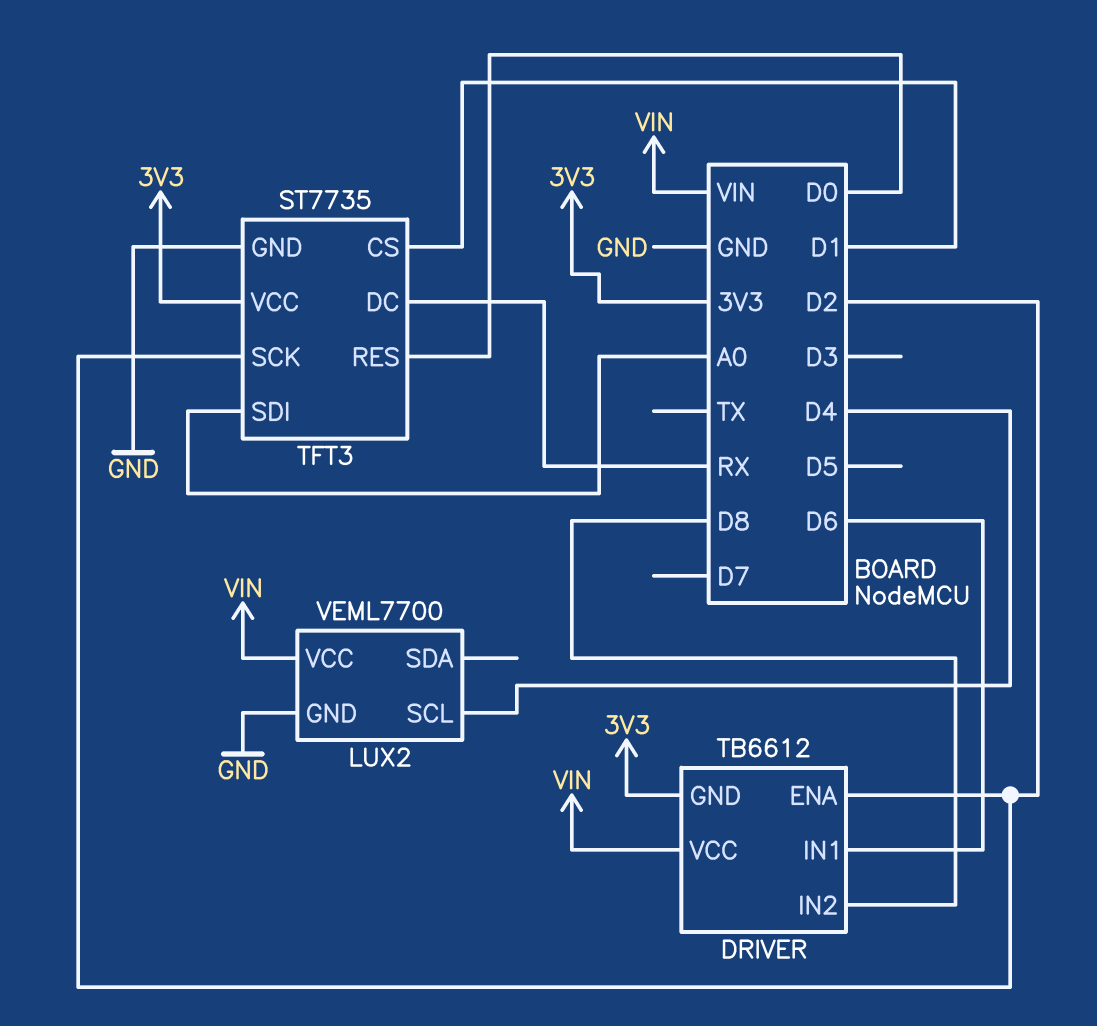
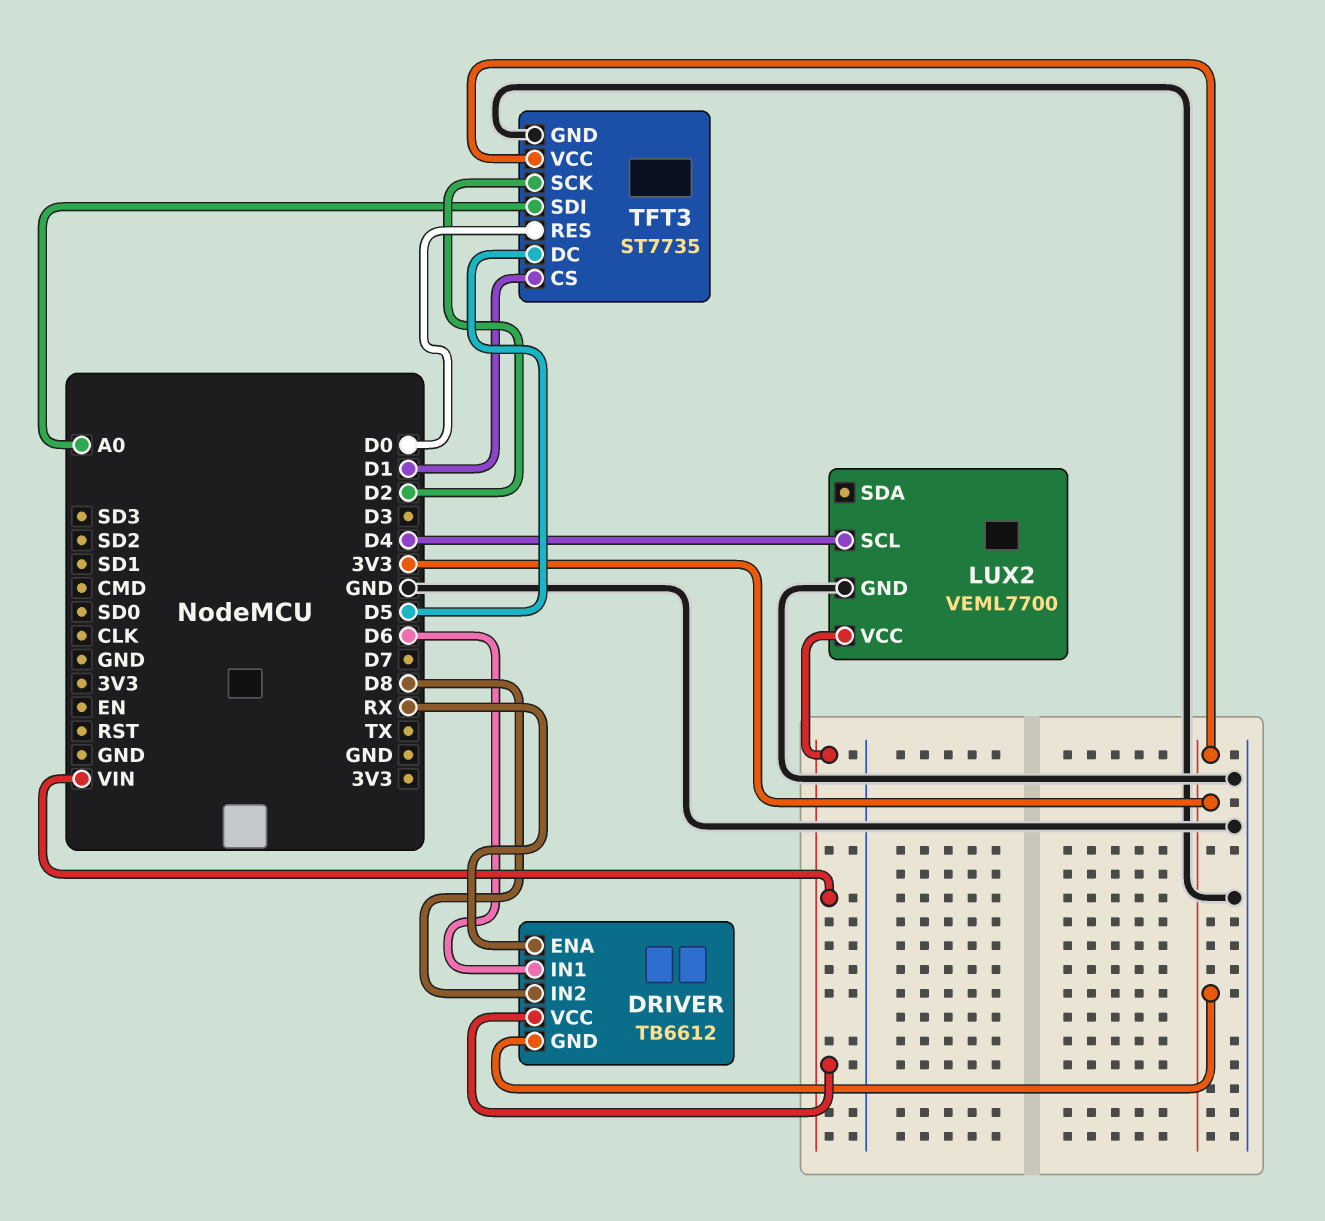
DRIVER pin ENA: D2 -> RX
TFT3 pin DC: RX -> D5

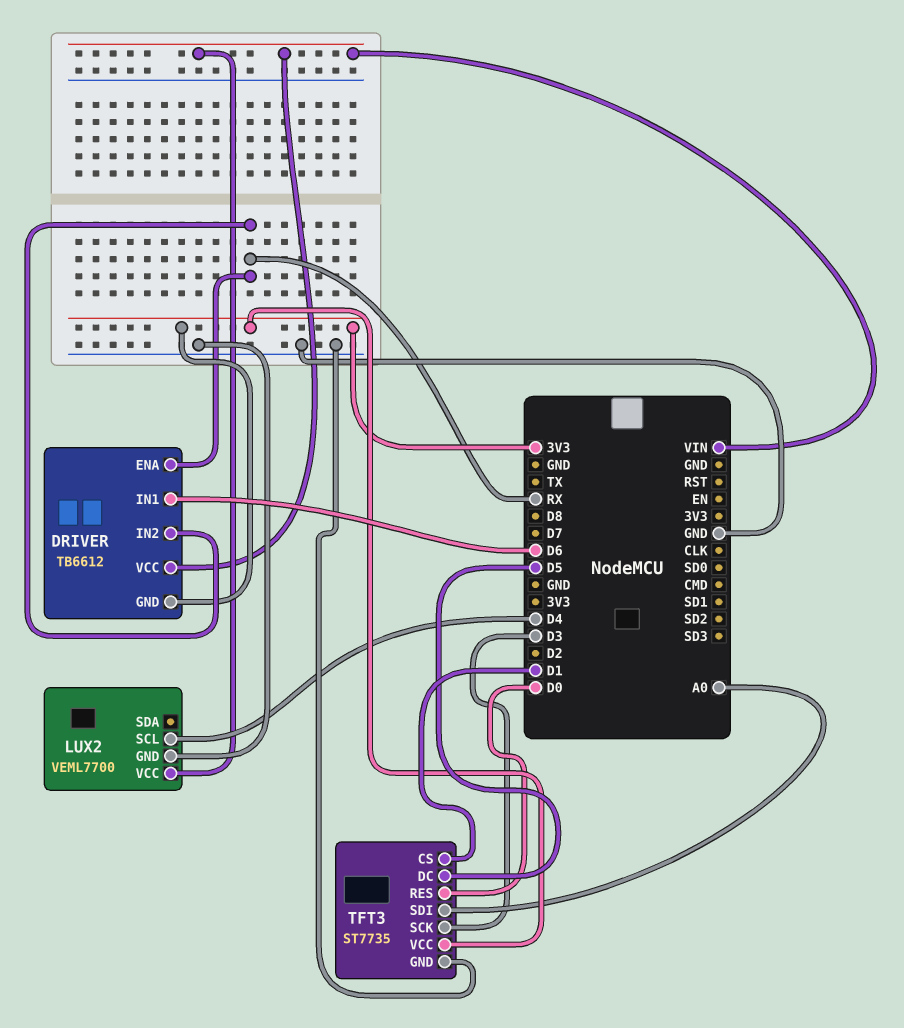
DRIVER pin IN2: D8 -> RX
TFT3 pin SCK: D2 -> D3

